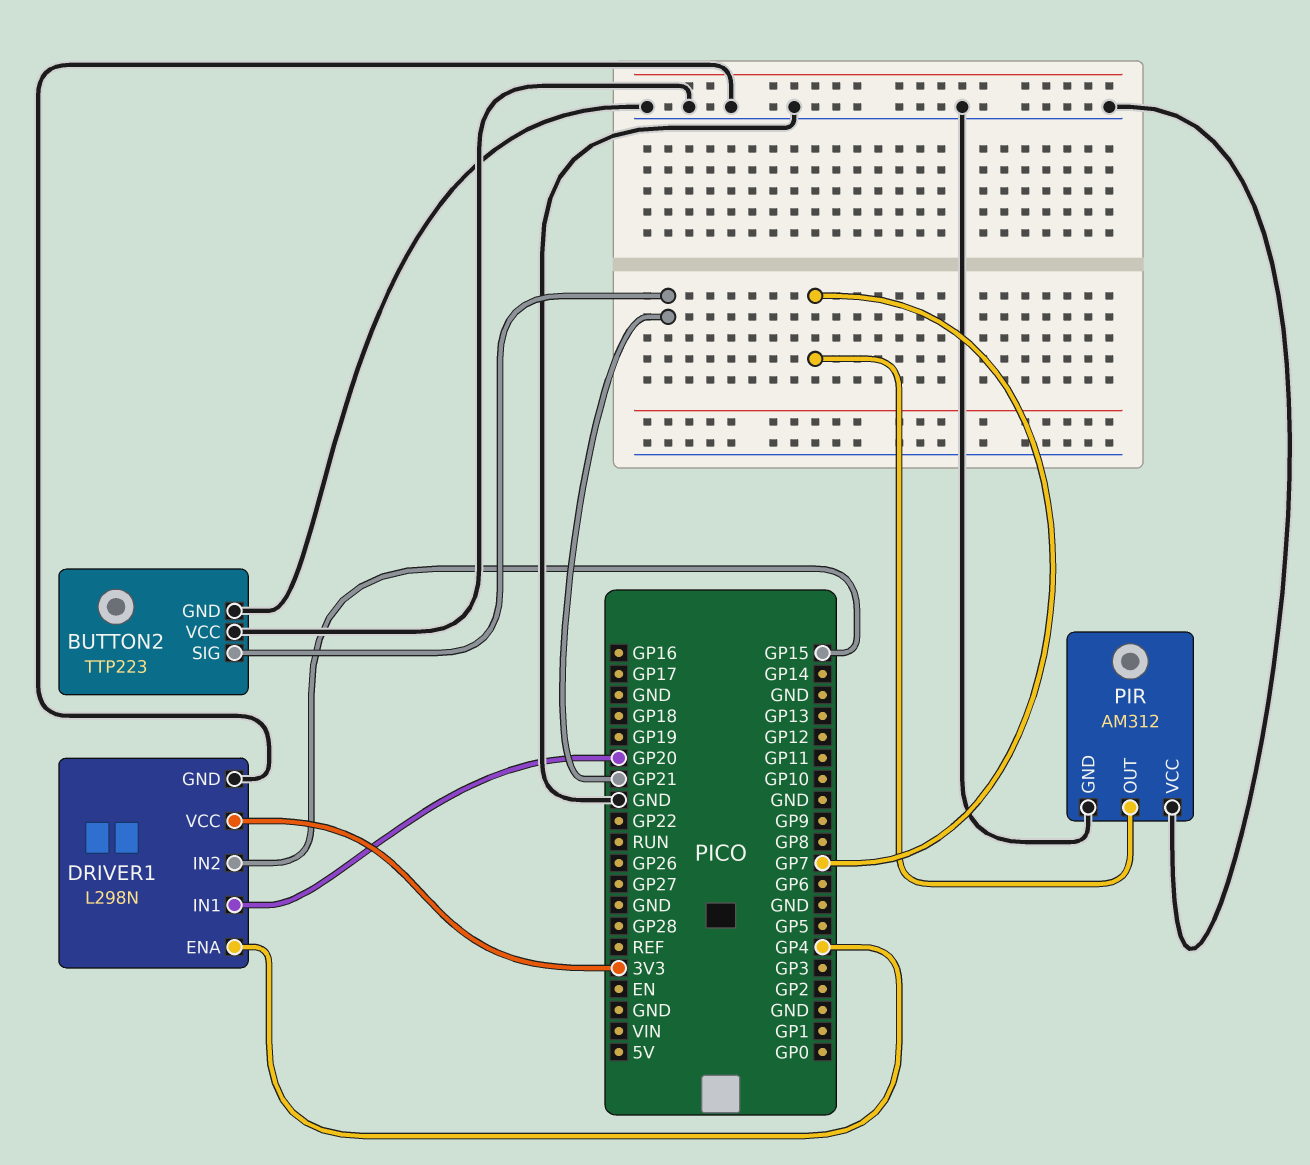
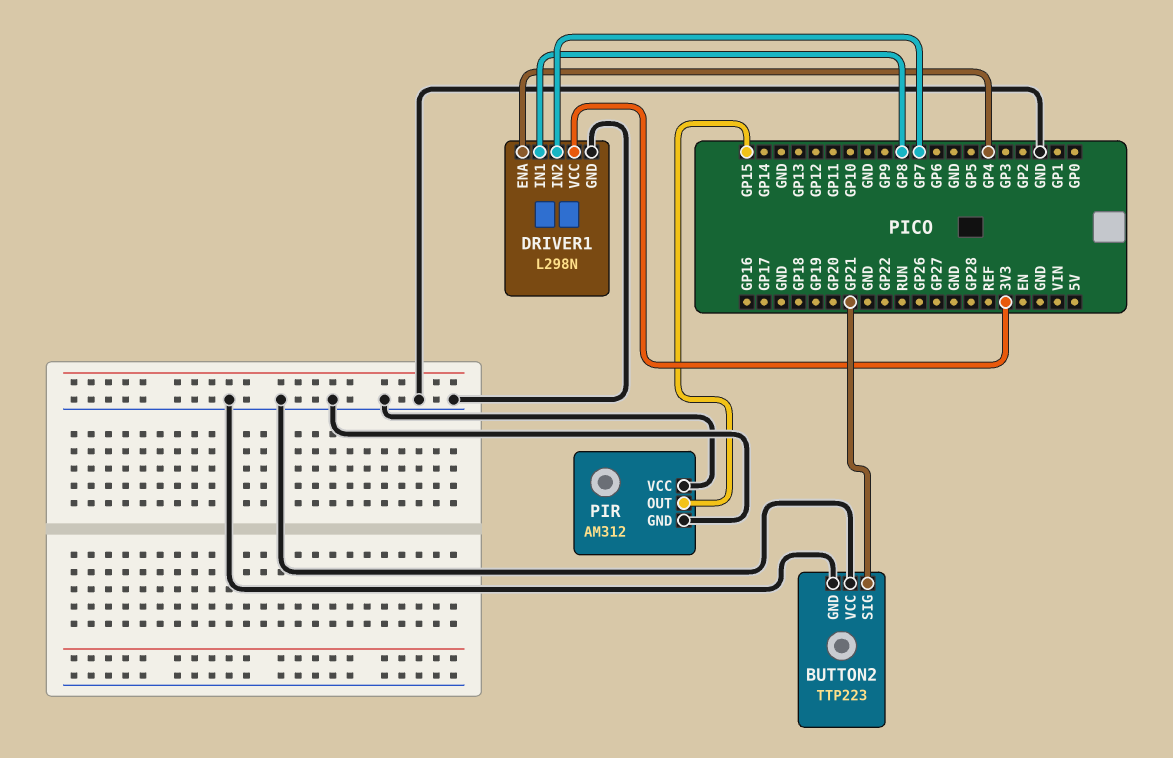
DRIVER1 pin IN1: GP20 -> GP8
DRIVER1 pin IN2: GP15 -> GP7
PIR pin OUT: GP7 -> GP15

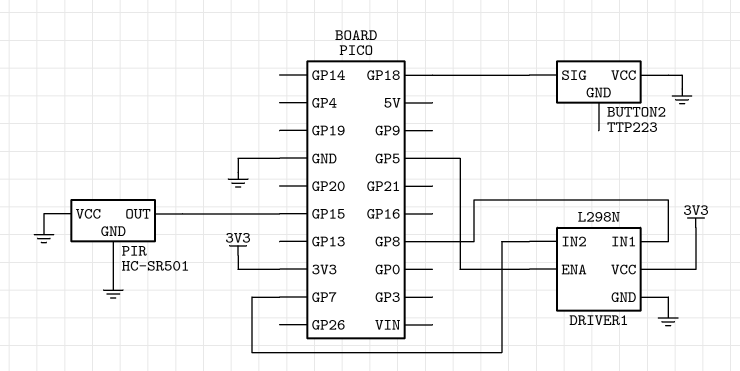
BUTTON2 pin GND: GND -> none
BUTTON2 pin SIG: GP21 -> GP18
DRIVER1 pin ENA: GP4 -> GP5
PIR: AM312 -> HC-SR501

